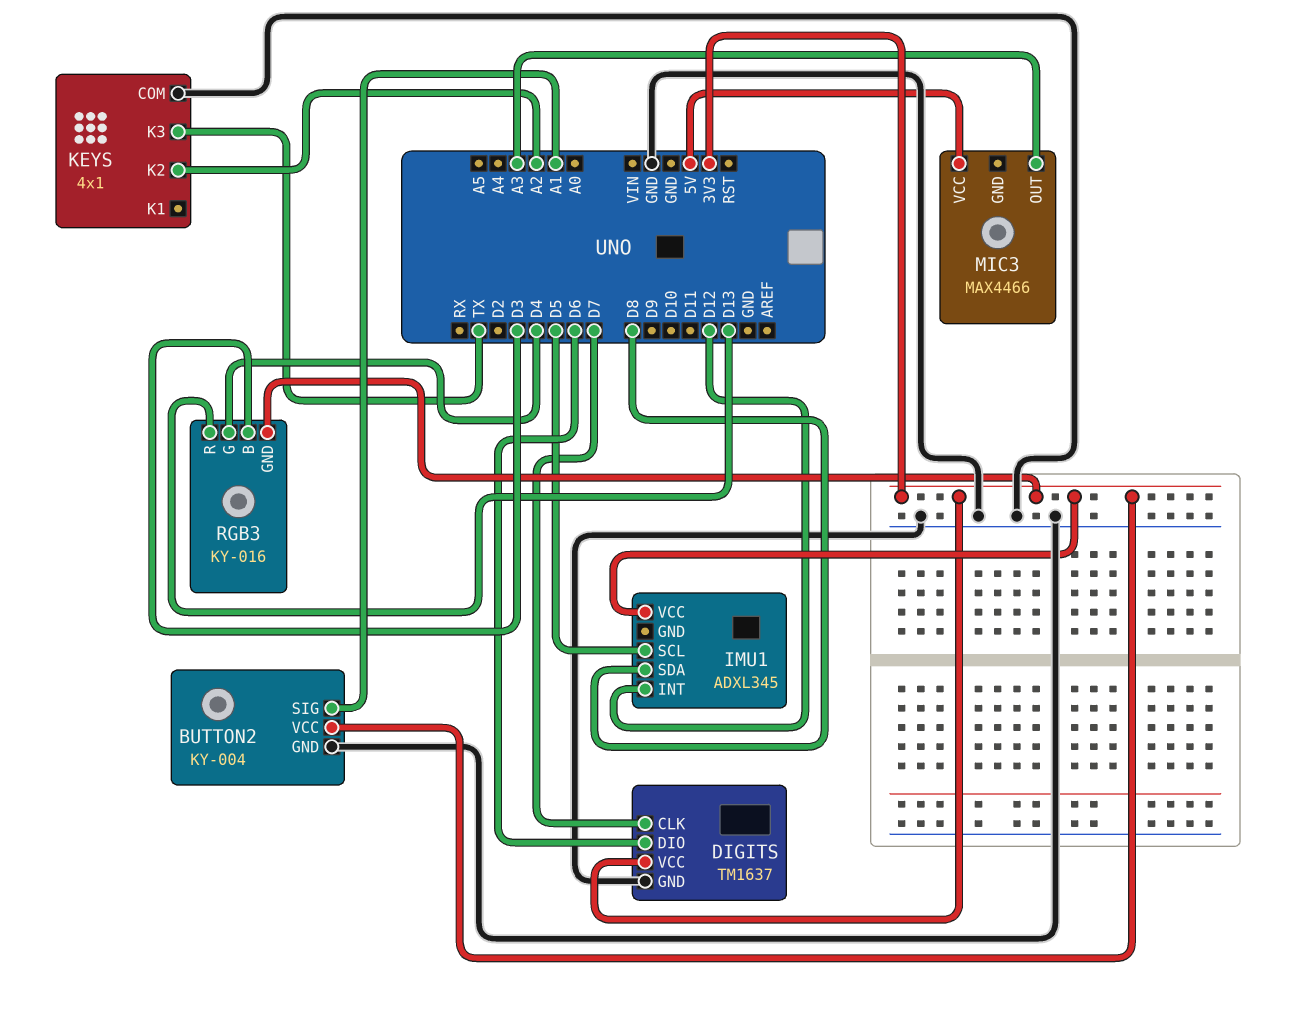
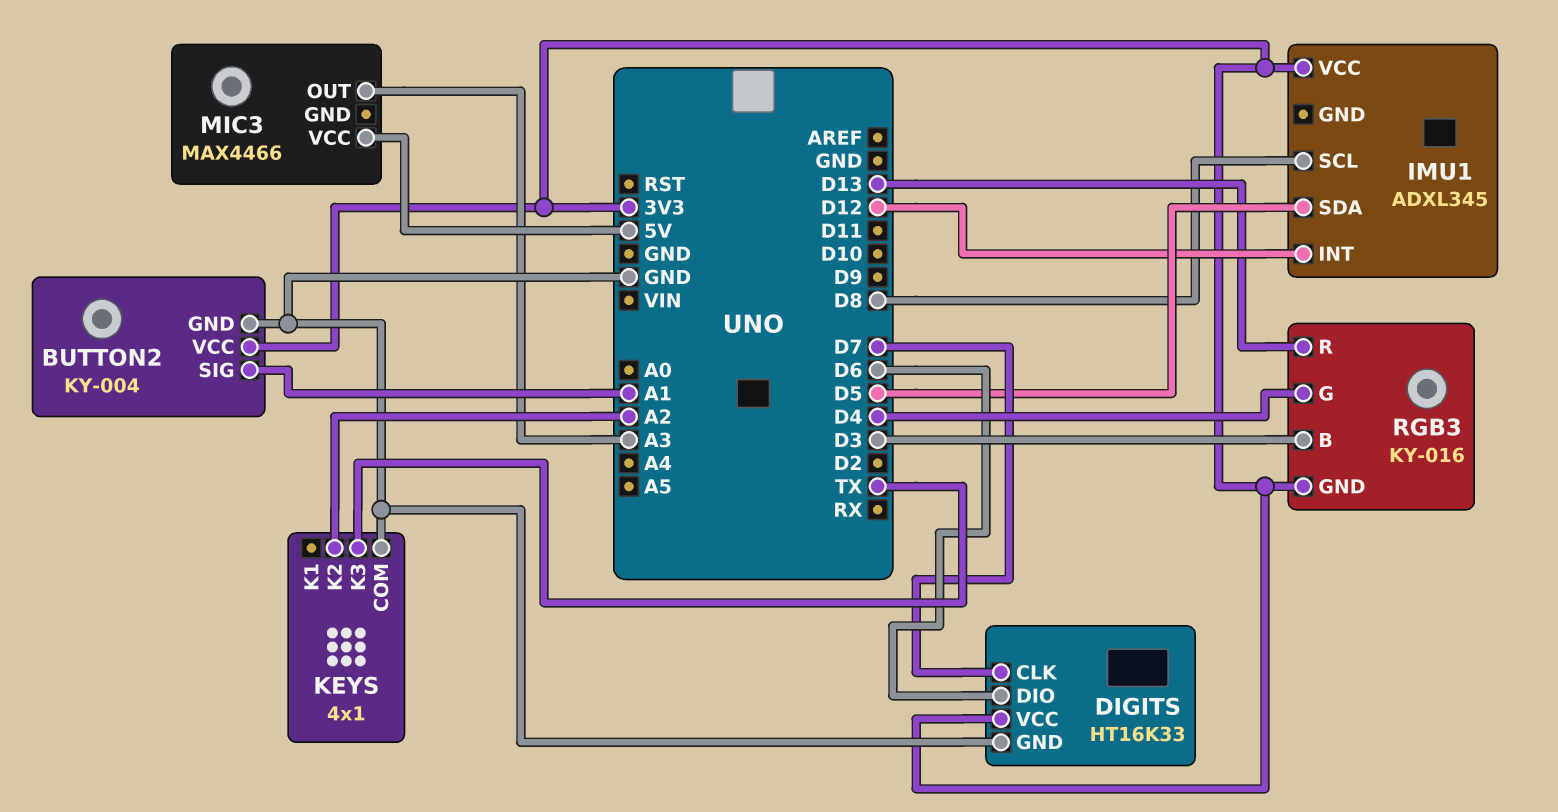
DIGITS: TM1637 -> HT16K33
IMU1 pin SCL: D5 -> D8
IMU1 pin SDA: D8 -> D5

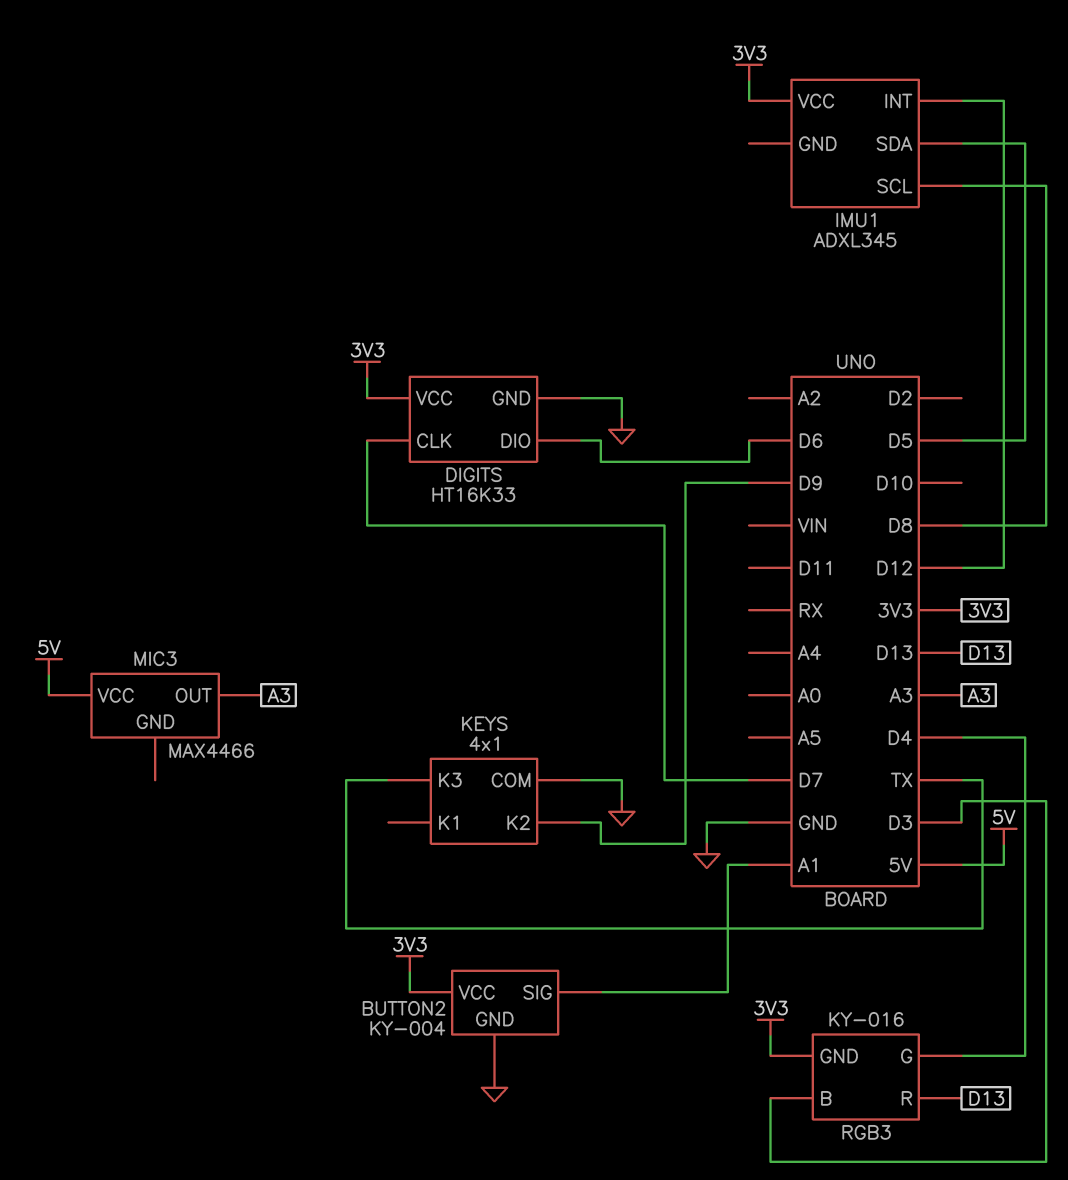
KEYS pin K2: A2 -> D9

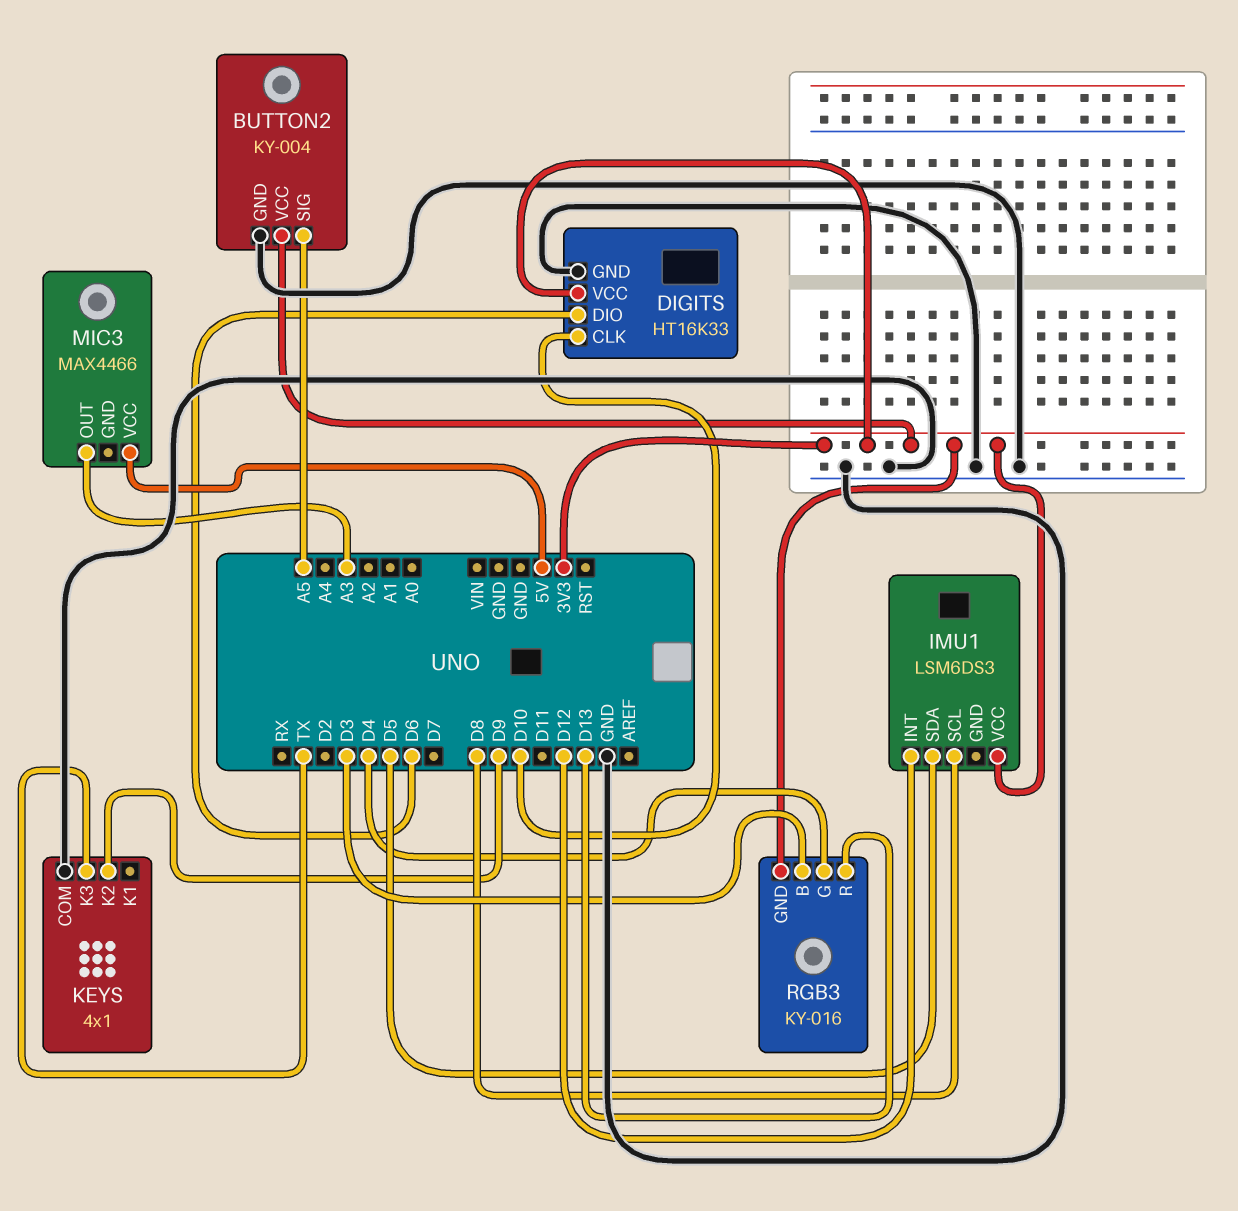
BUTTON2 pin SIG: A1 -> A5
DIGITS pin CLK: D7 -> D10
IMU1: ADXL345 -> LSM6DS3

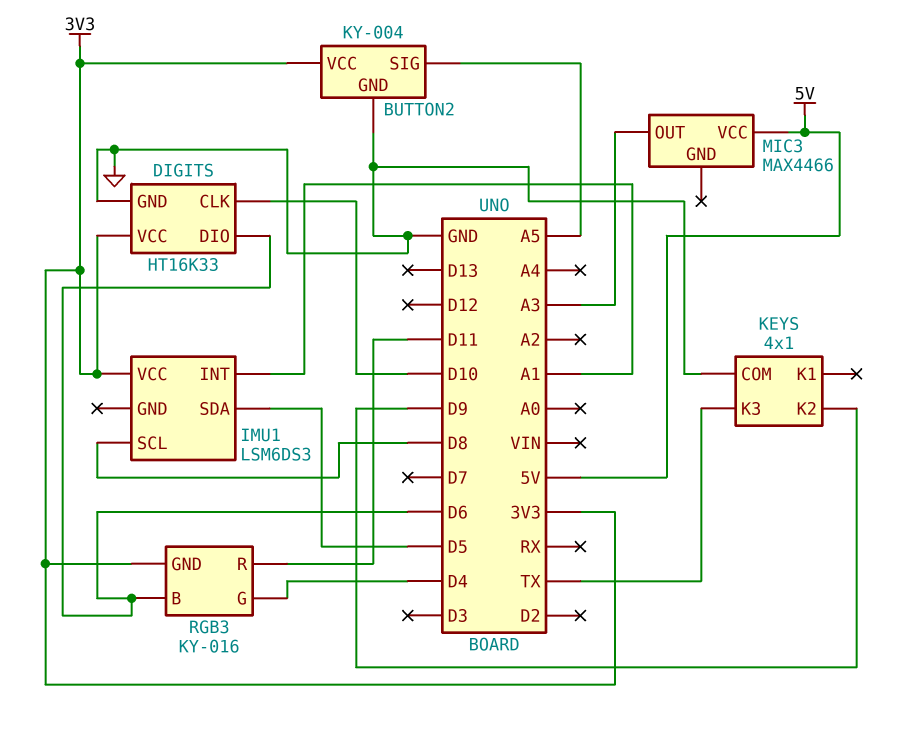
IMU1 pin INT: D12 -> A1
RGB3 pin B: D3 -> D6
RGB3 pin R: D13 -> D11

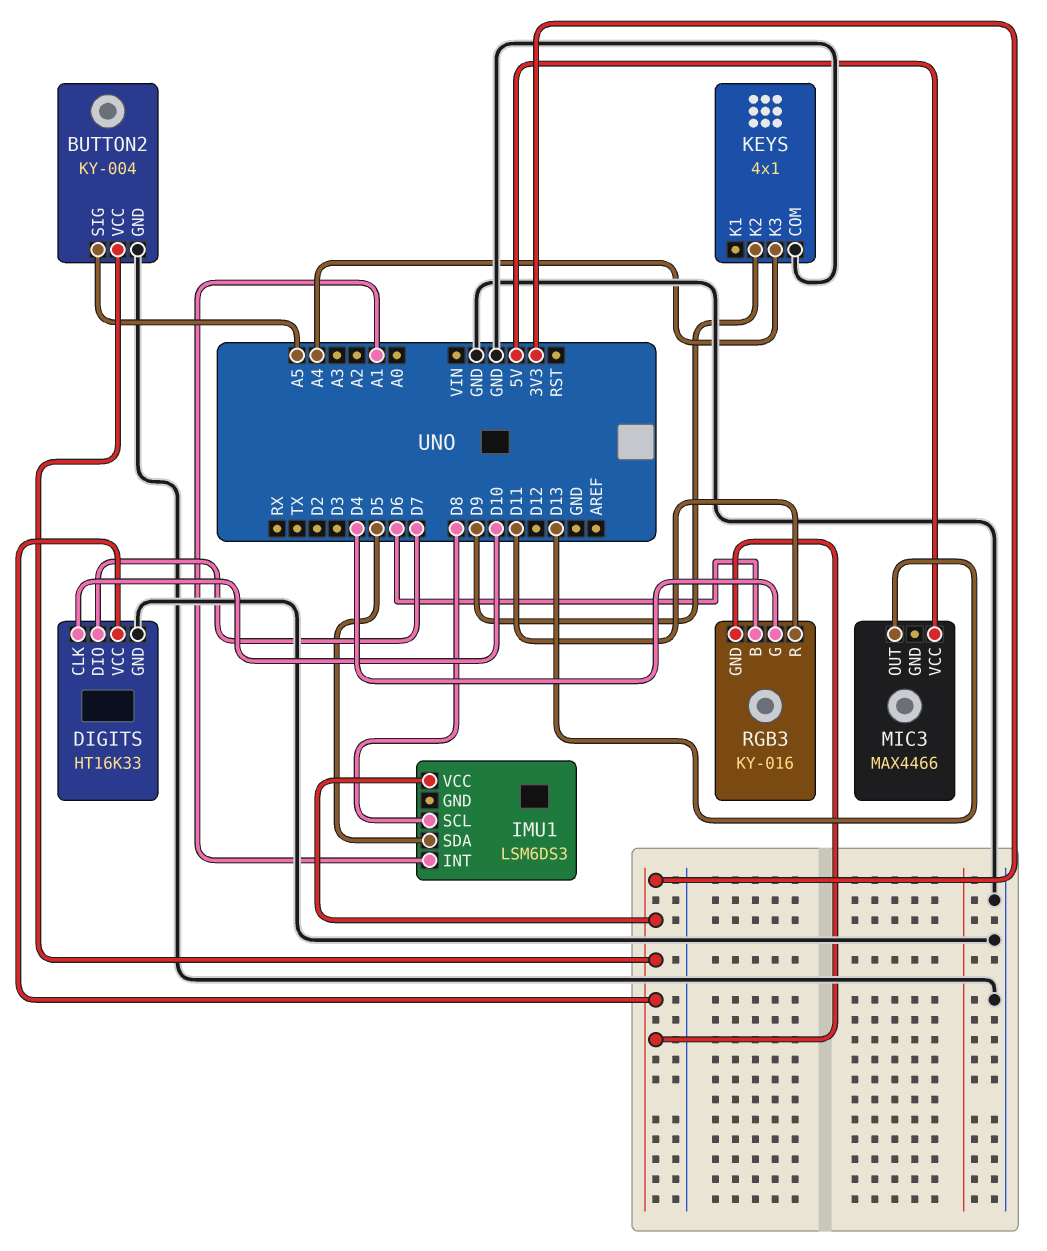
DIGITS pin DIO: D6 -> D7
KEYS pin K3: TX -> A4
MIC3 pin OUT: A3 -> D13

